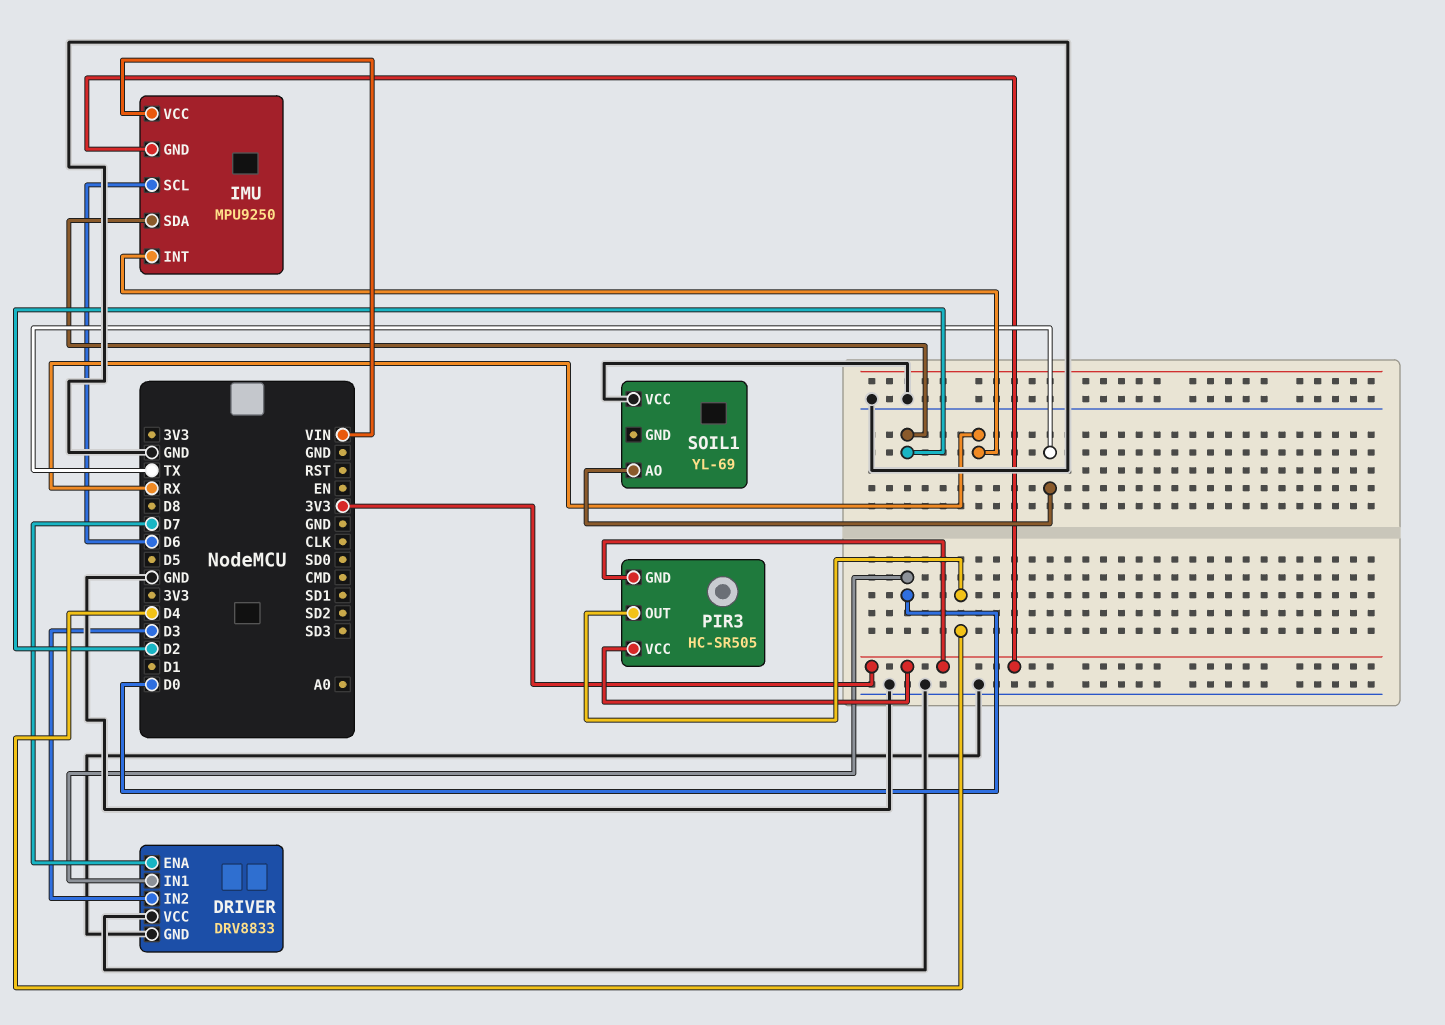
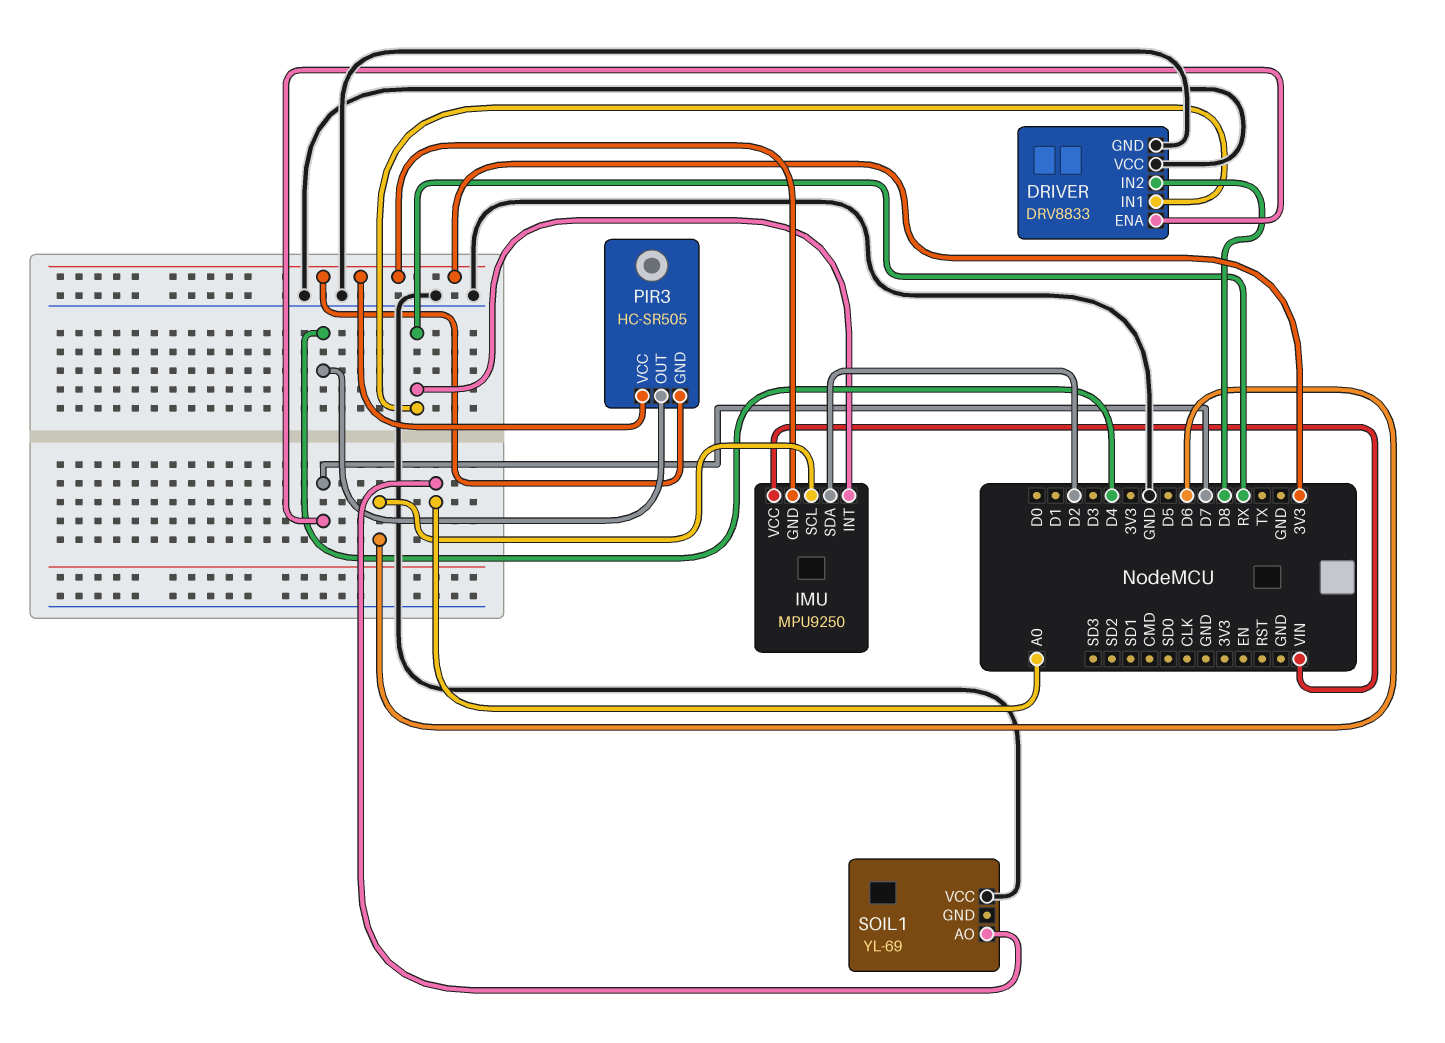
DRIVER pin IN1: D0 -> RX
DRIVER pin IN2: D3 -> D8
SOIL1 pin AO: TX -> A0

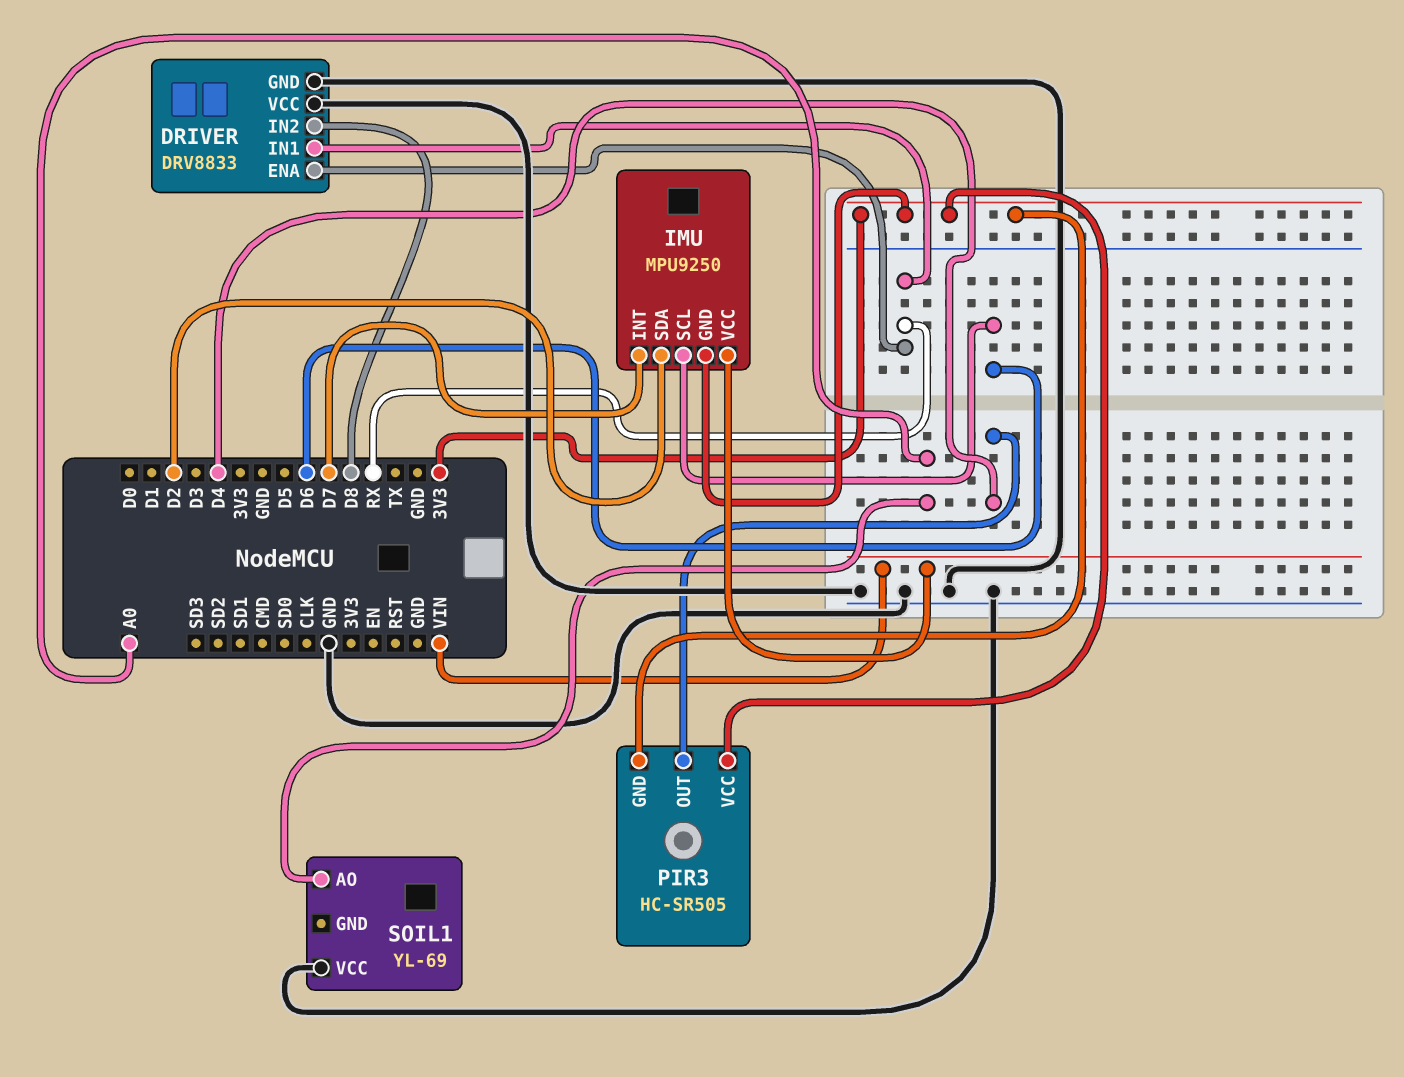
DRIVER pin ENA: D7 -> RX
IMU pin INT: RX -> D7

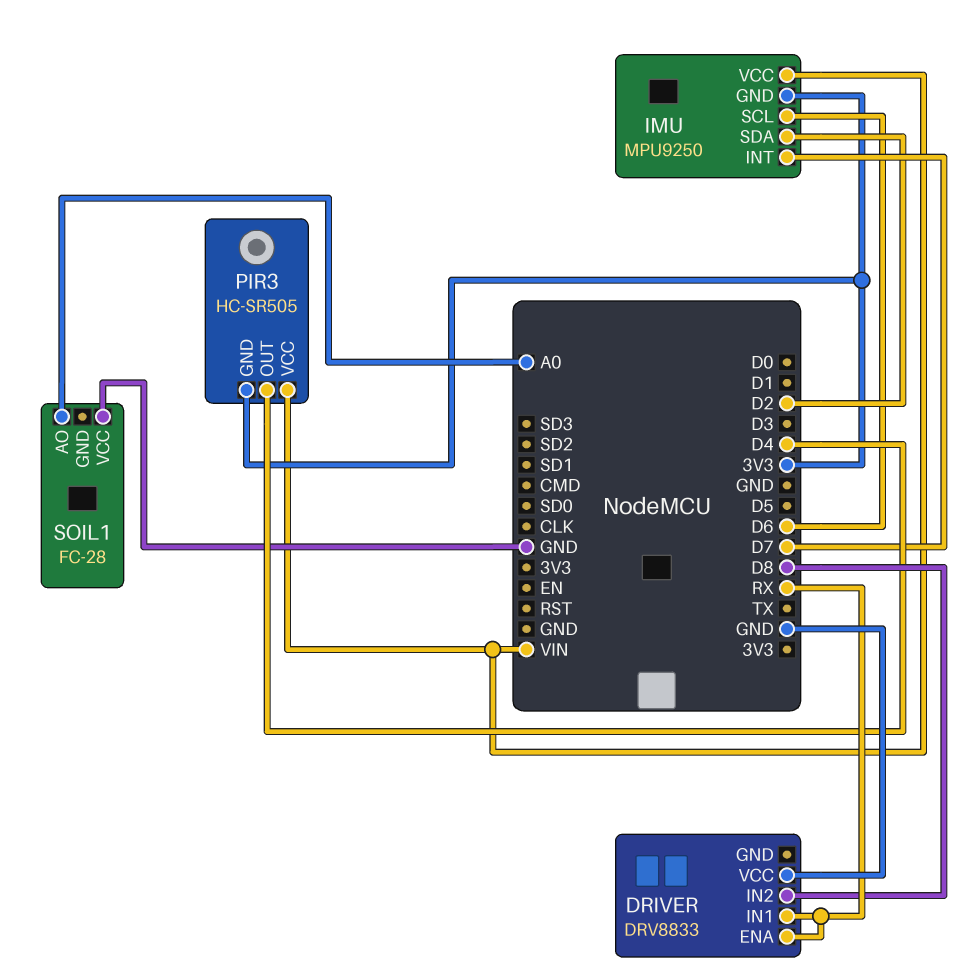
DRIVER pin GND: GND -> none
PIR3 pin VCC: 3V3 -> VIN
SOIL1: YL-69 -> FC-28

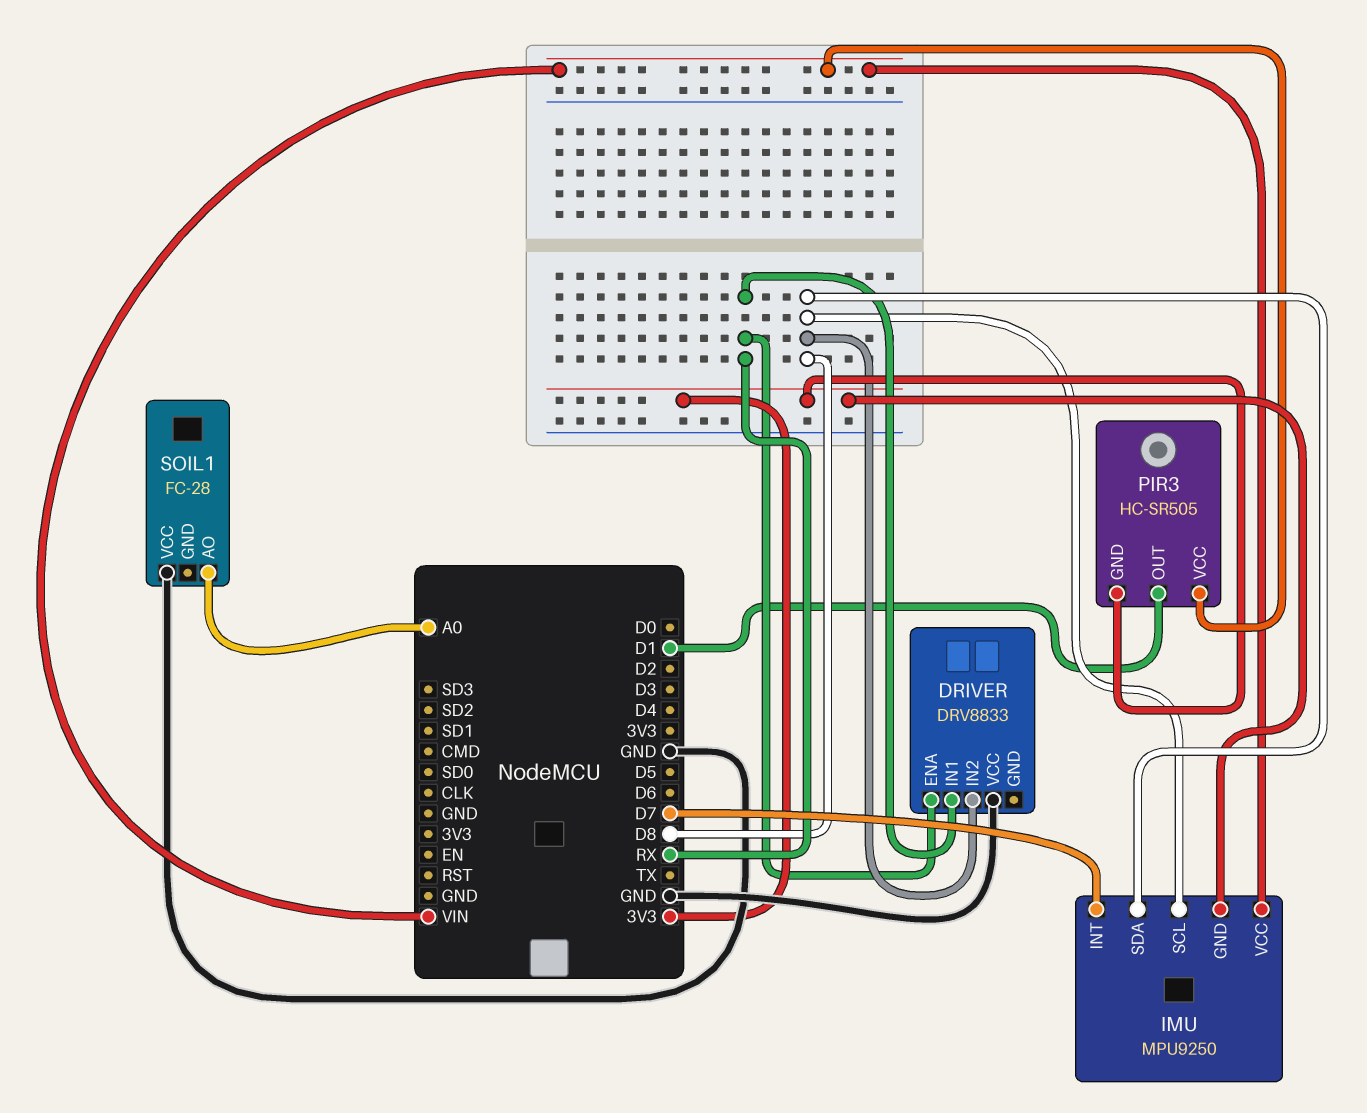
IMU pin SCL: D6 -> D8
IMU pin SDA: D2 -> D8
PIR3 pin OUT: D4 -> D1

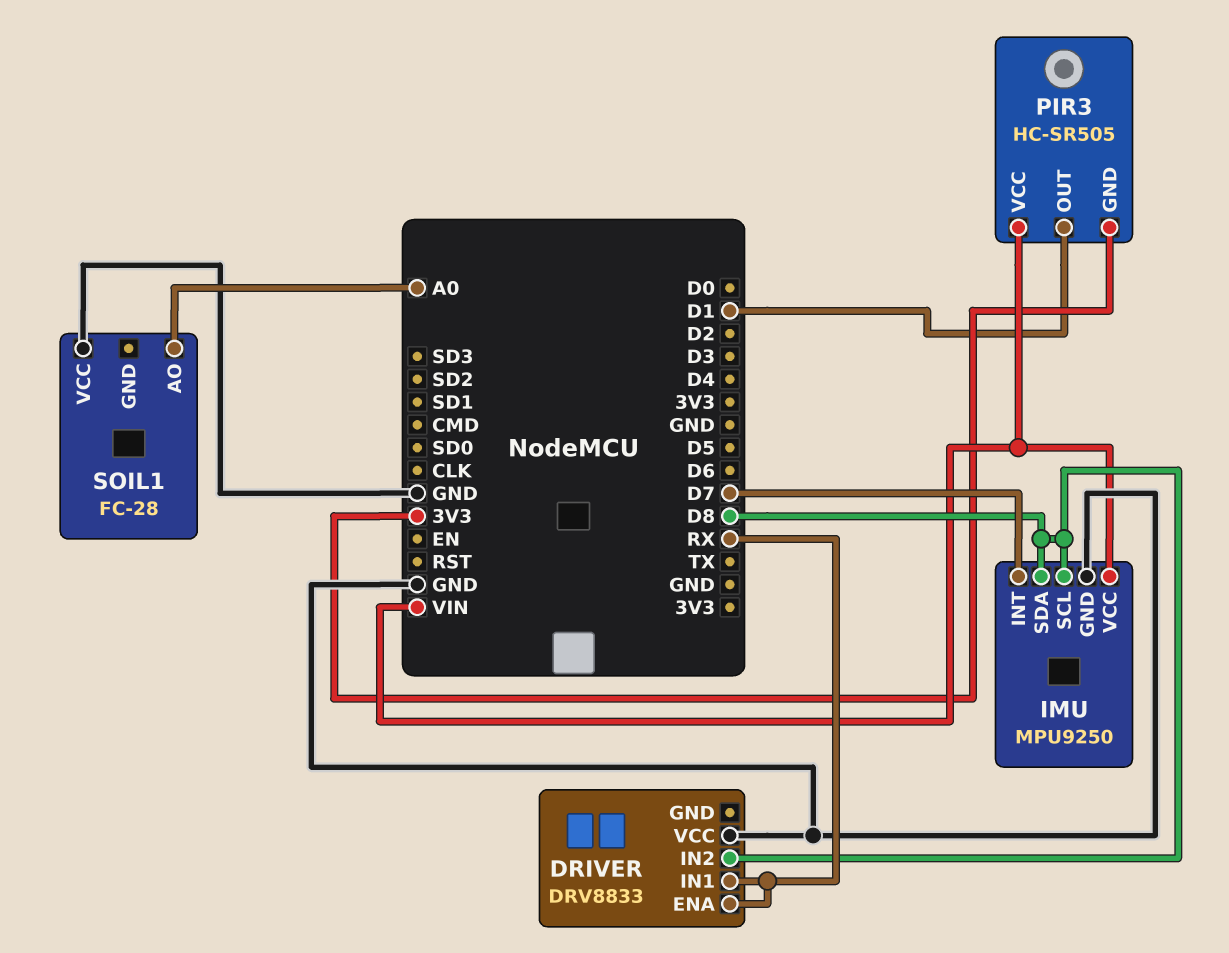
IMU pin GND: 3V3 -> GND

